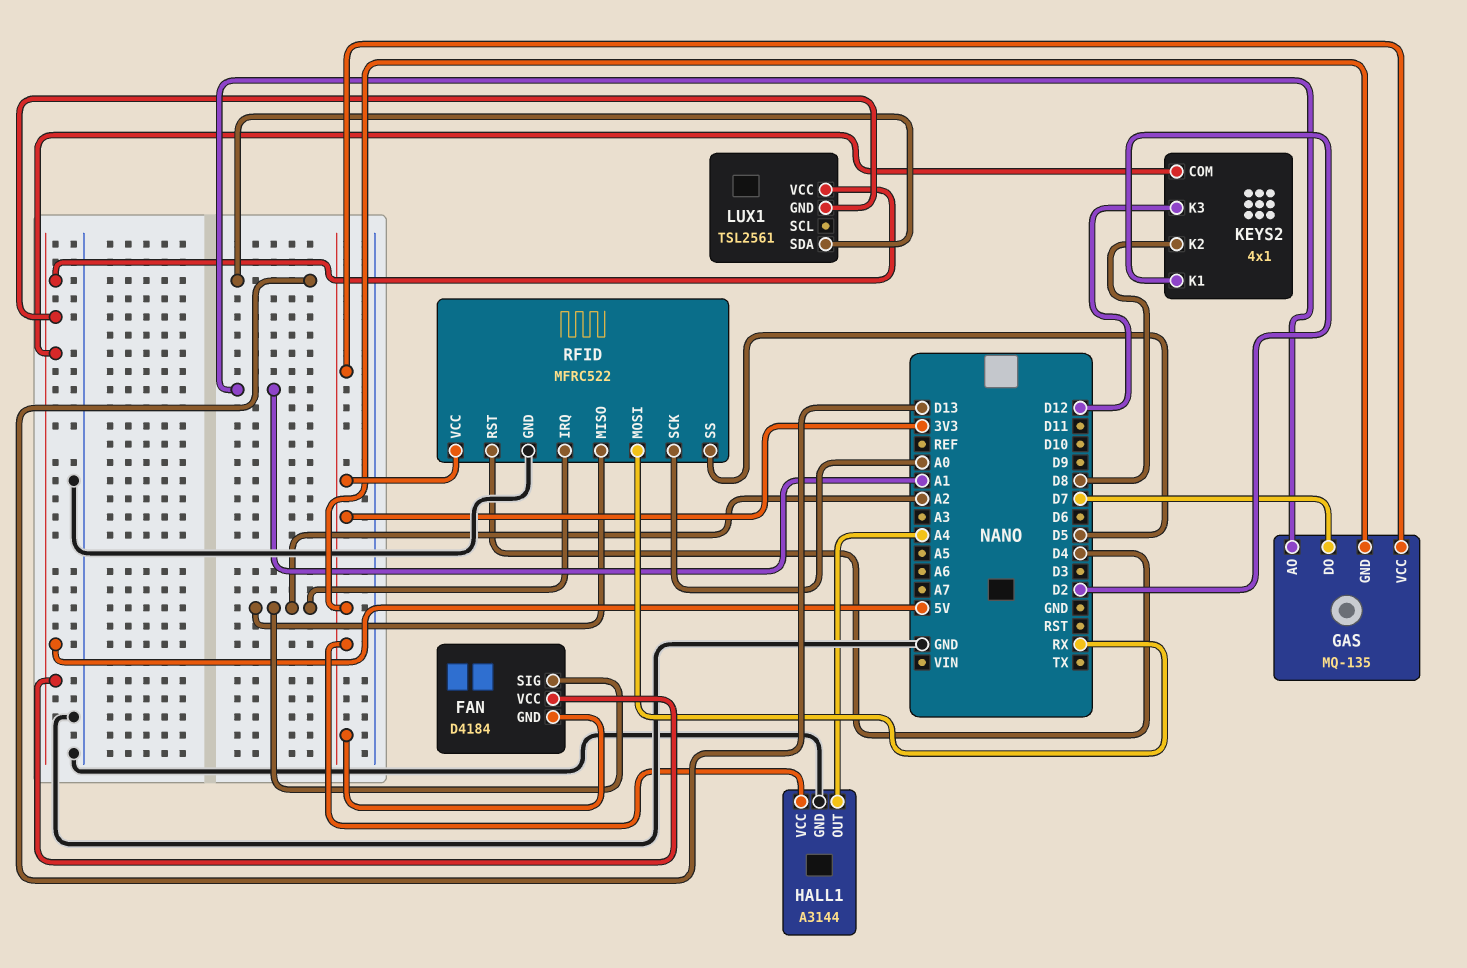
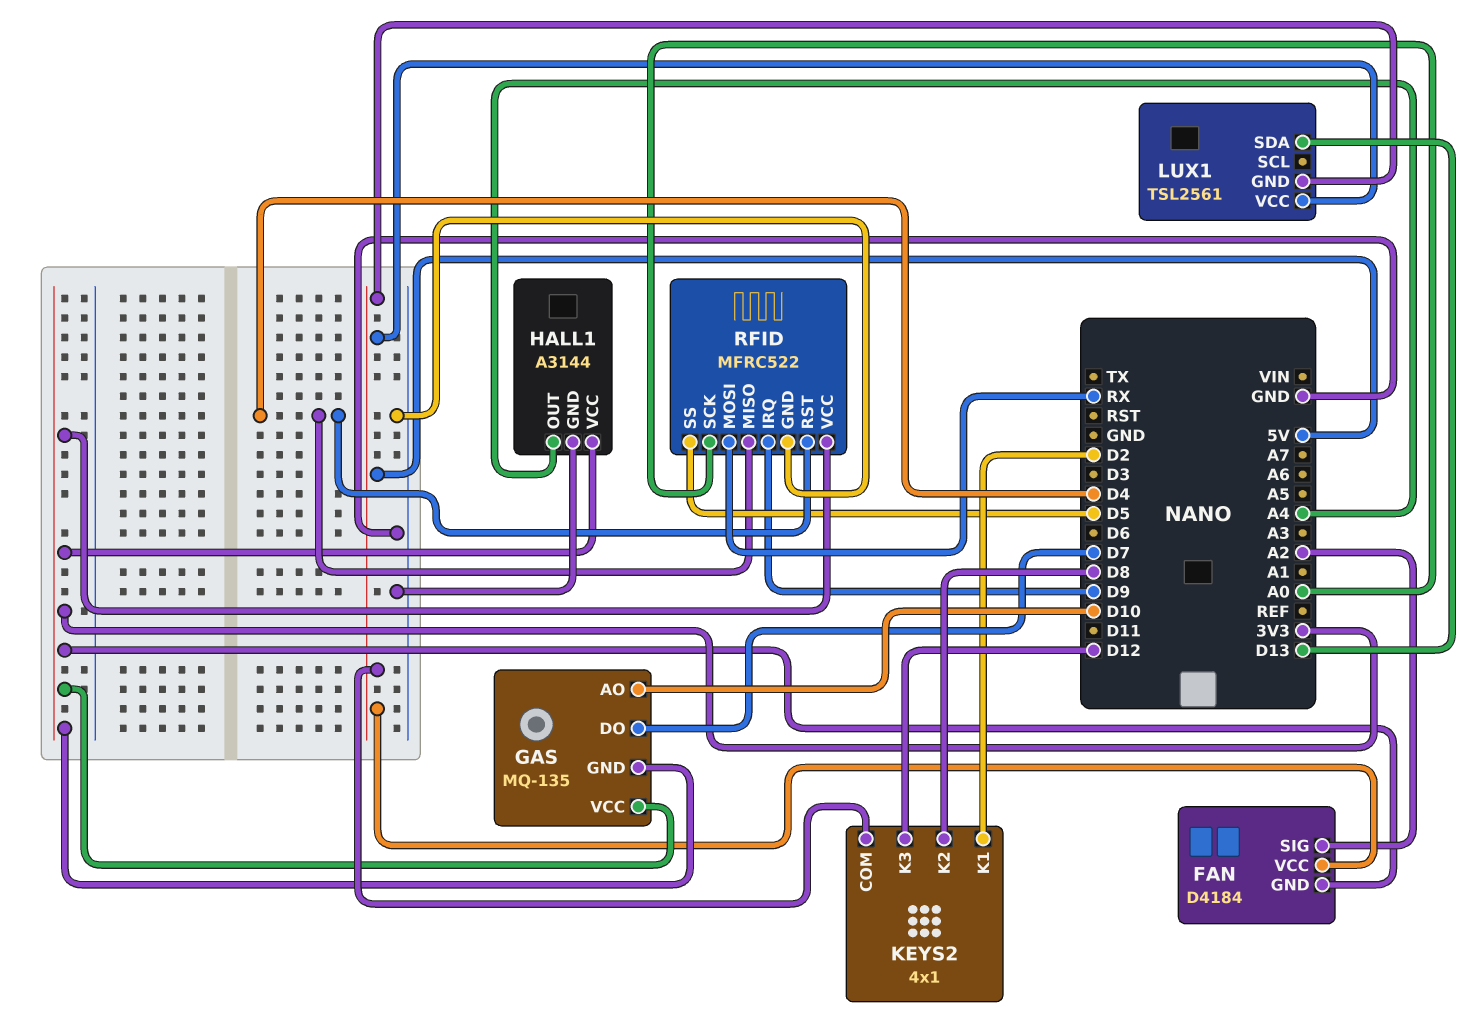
GAS pin AO: A1 -> D10
RFID pin IRQ: A2 -> D9
RFID pin MISO: A2 -> D4

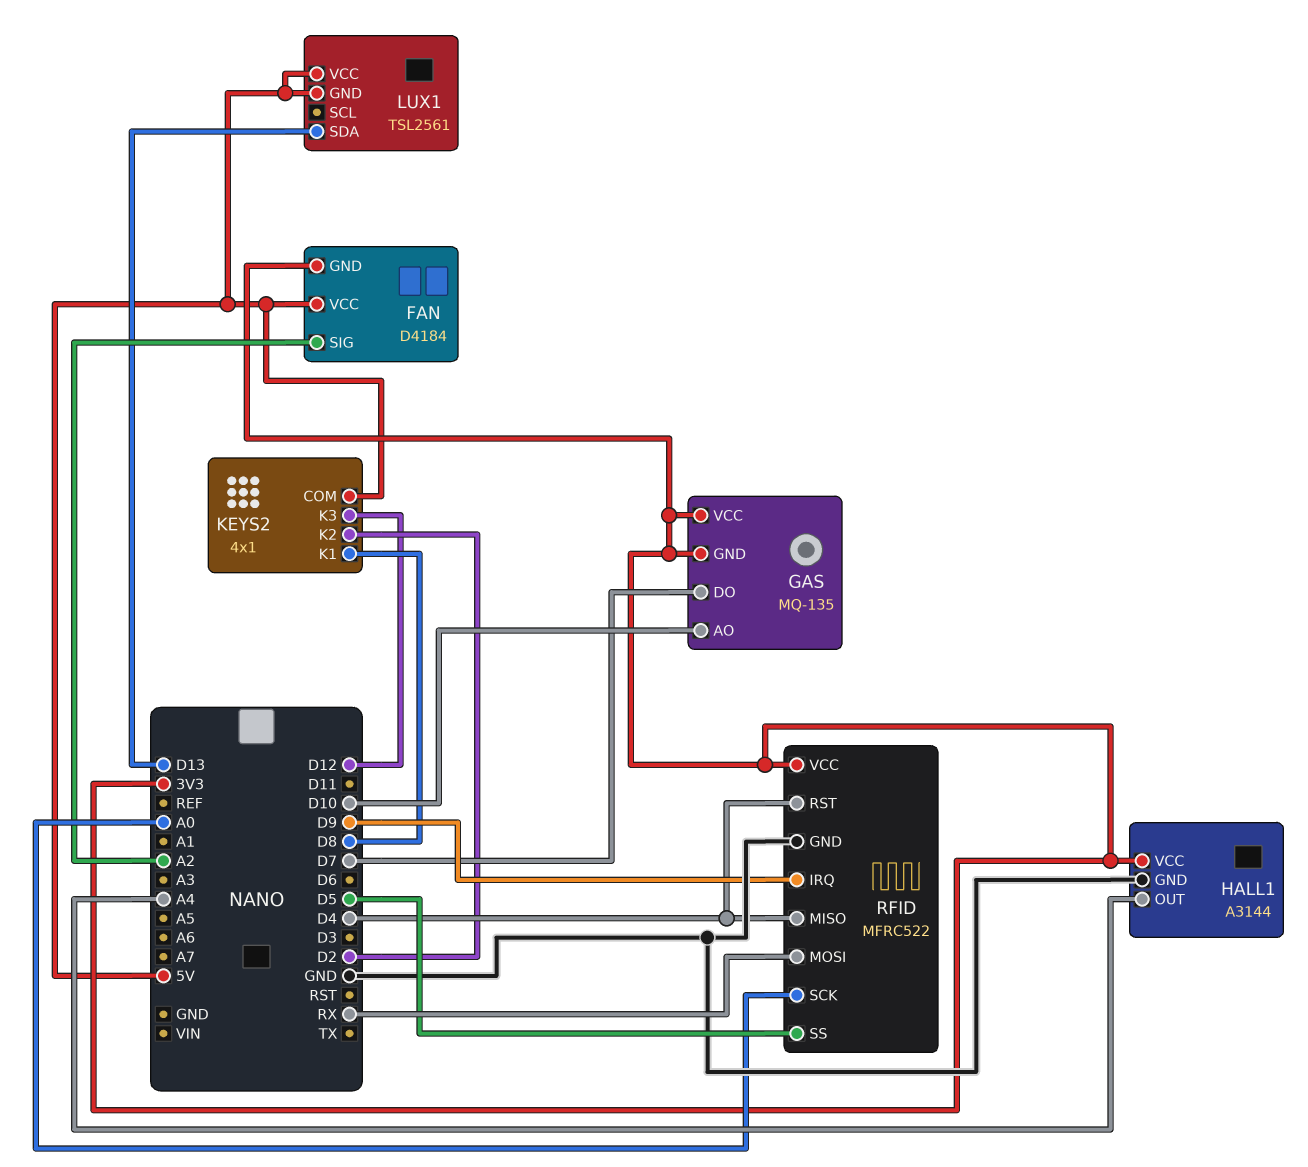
KEYS2 pin K1: D2 -> D8
KEYS2 pin K2: D8 -> D2

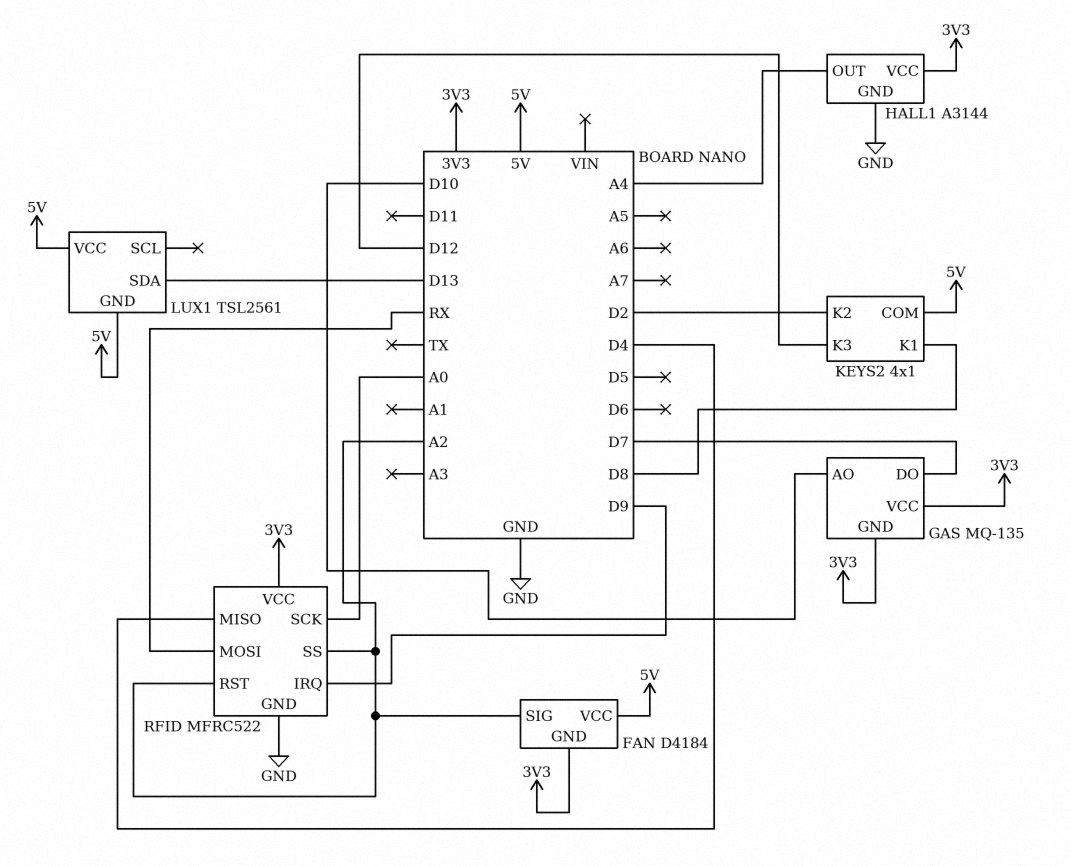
RFID pin RST: D4 -> A2
RFID pin SS: D5 -> A2

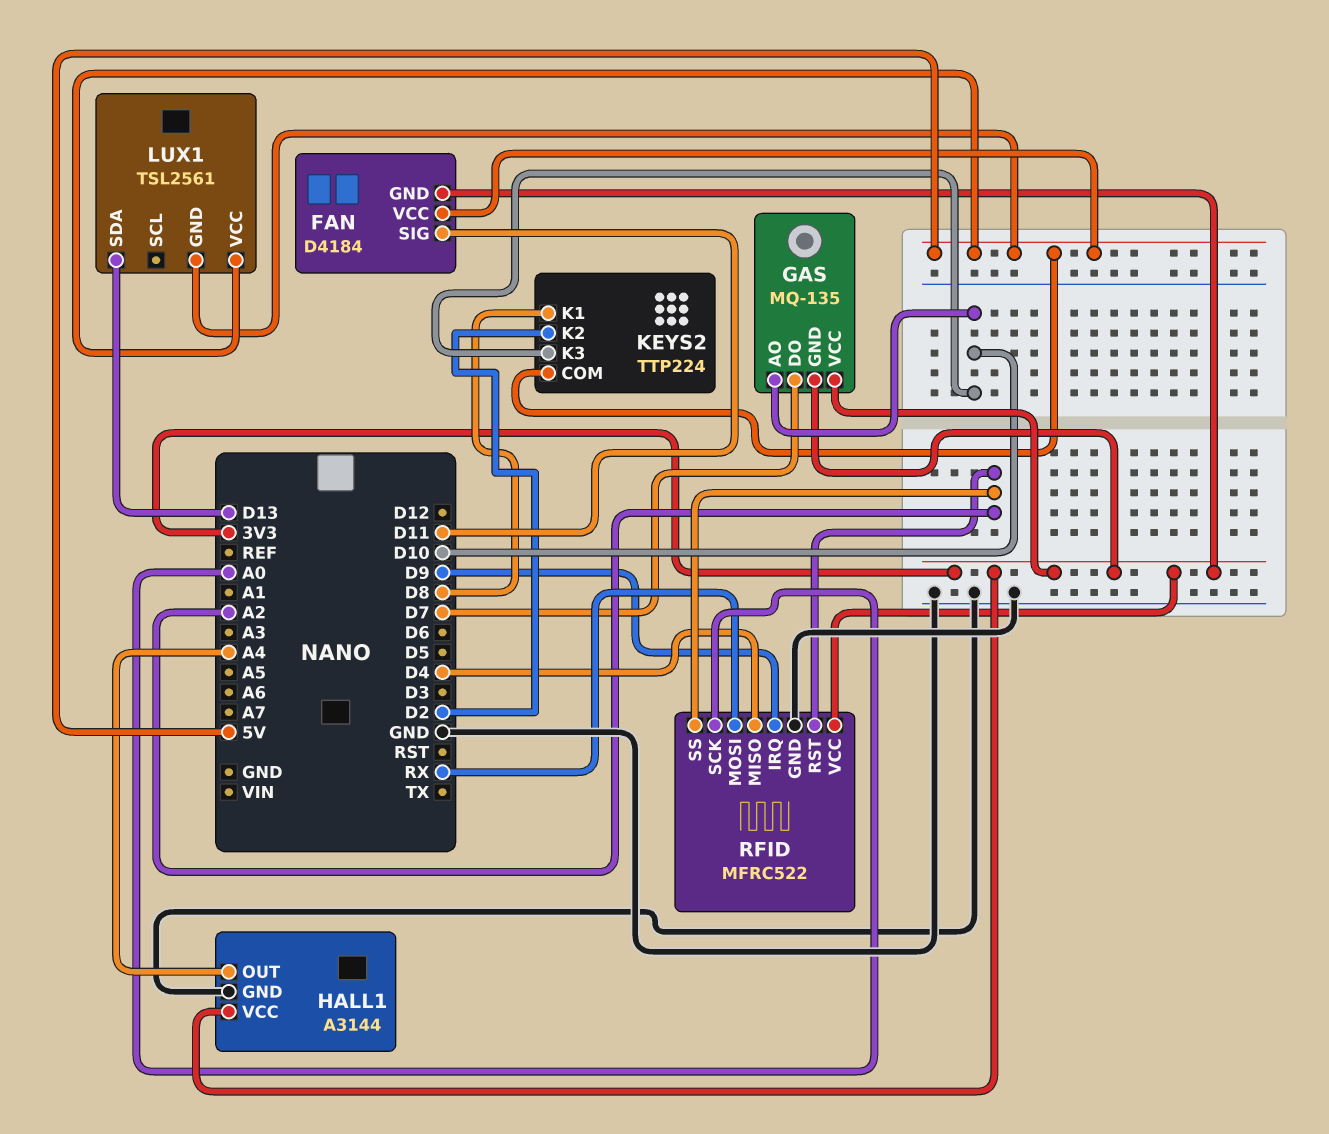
FAN pin SIG: A2 -> D11
KEYS2: 4x1 -> TTP224
KEYS2 pin K3: D12 -> D10

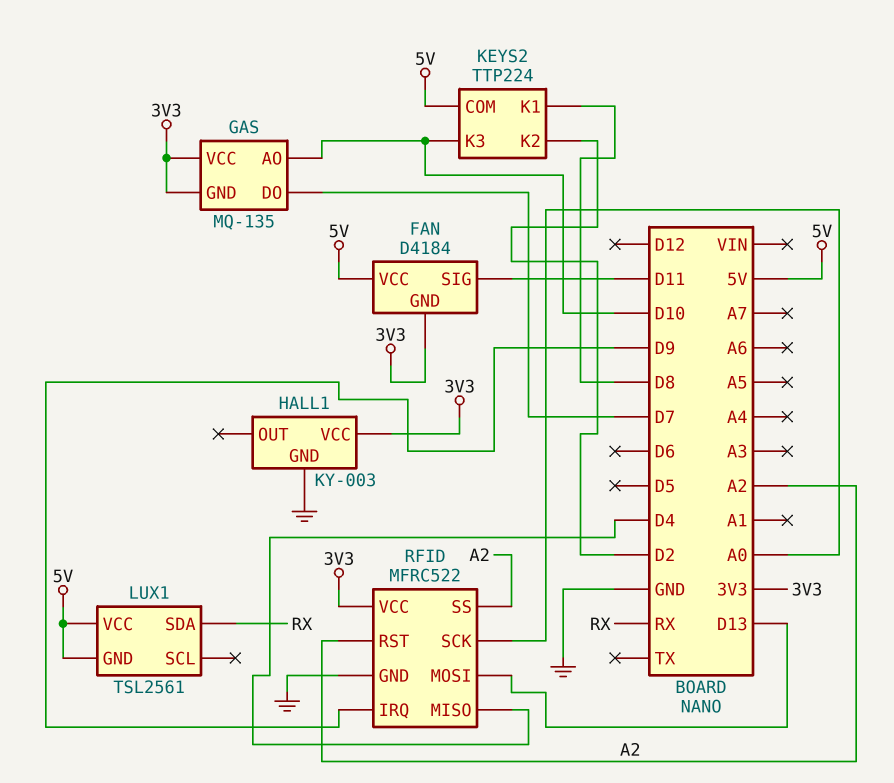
HALL1: A3144 -> KY-003
HALL1 pin OUT: A4 -> none
LUX1 pin SDA: D13 -> RX
RFID pin MOSI: RX -> D13

